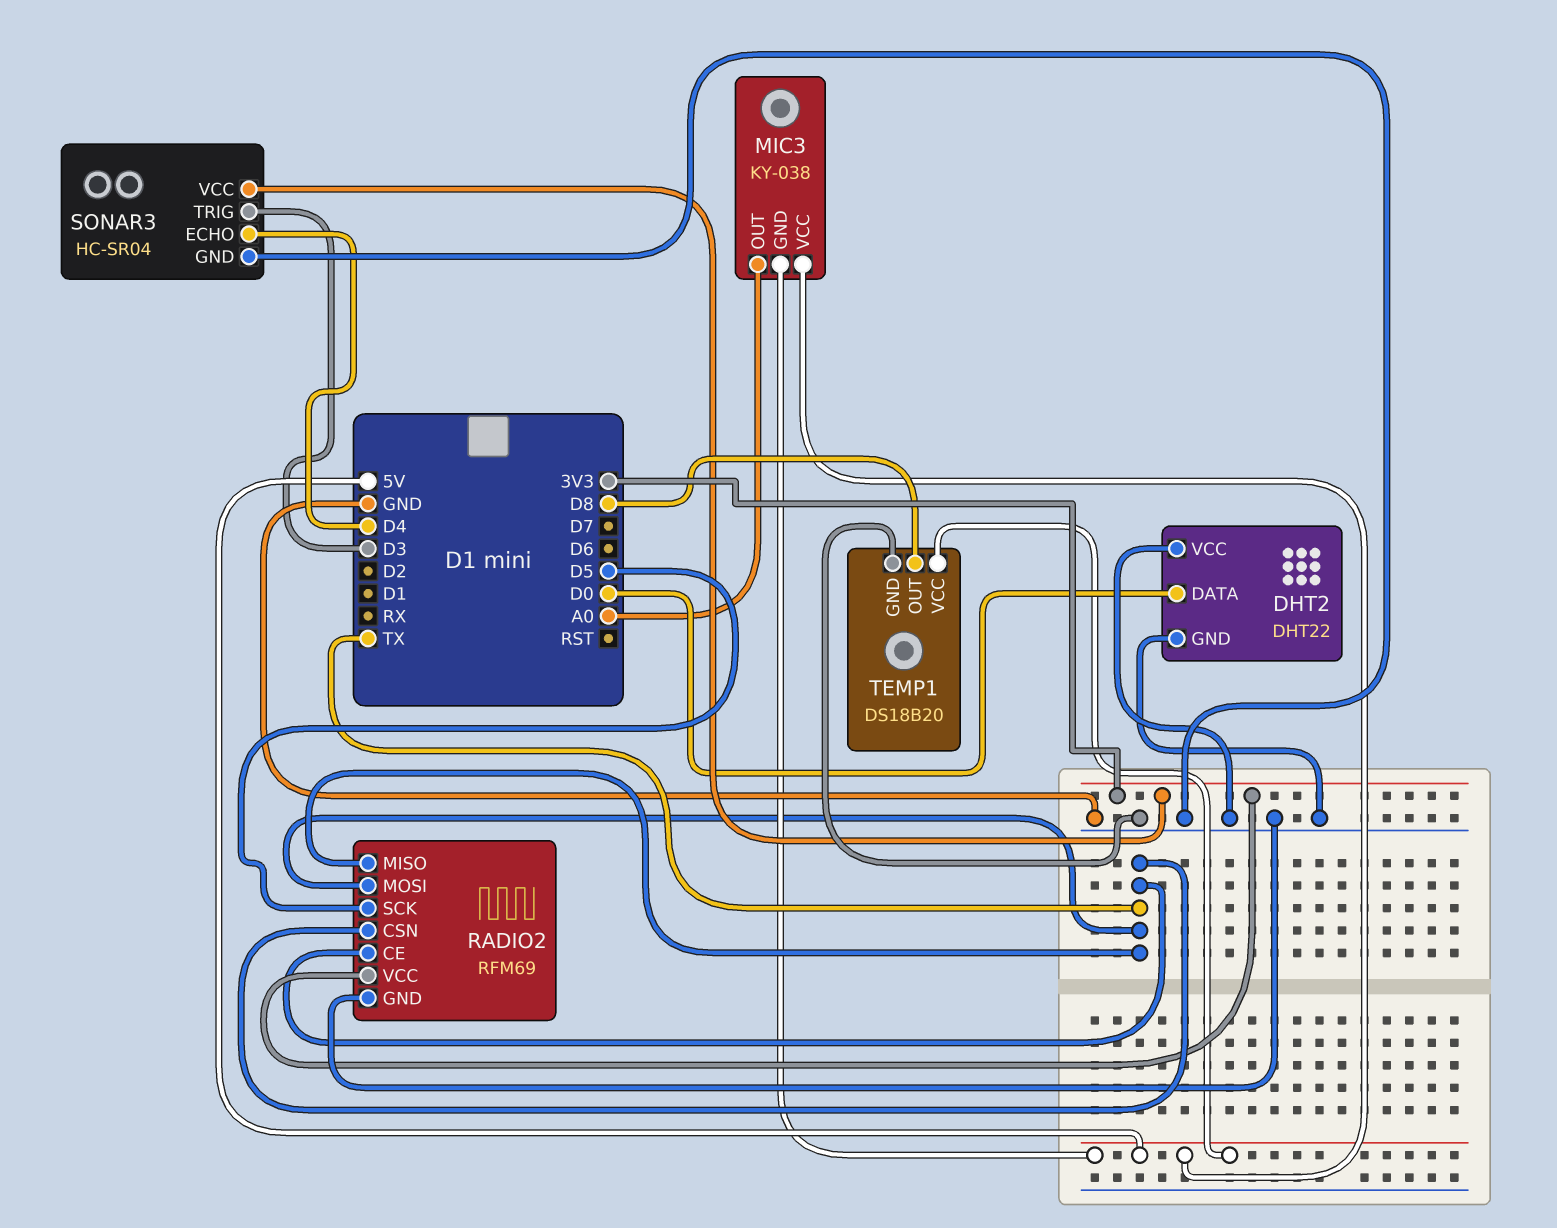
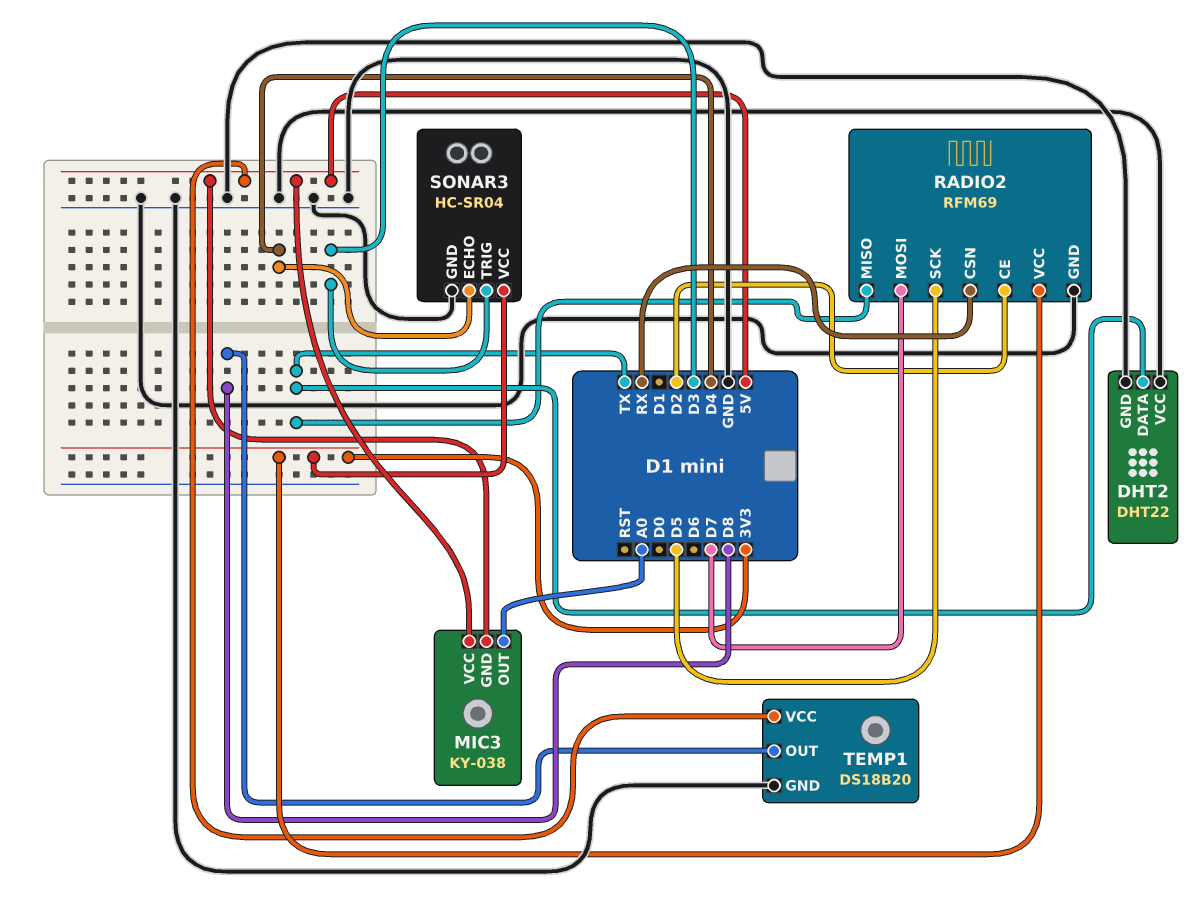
DHT2 pin DATA: D0 -> TX
RADIO2 pin CE: TX -> D2
RADIO2 pin CSN: TX -> RX
RADIO2 pin MOSI: TX -> D7

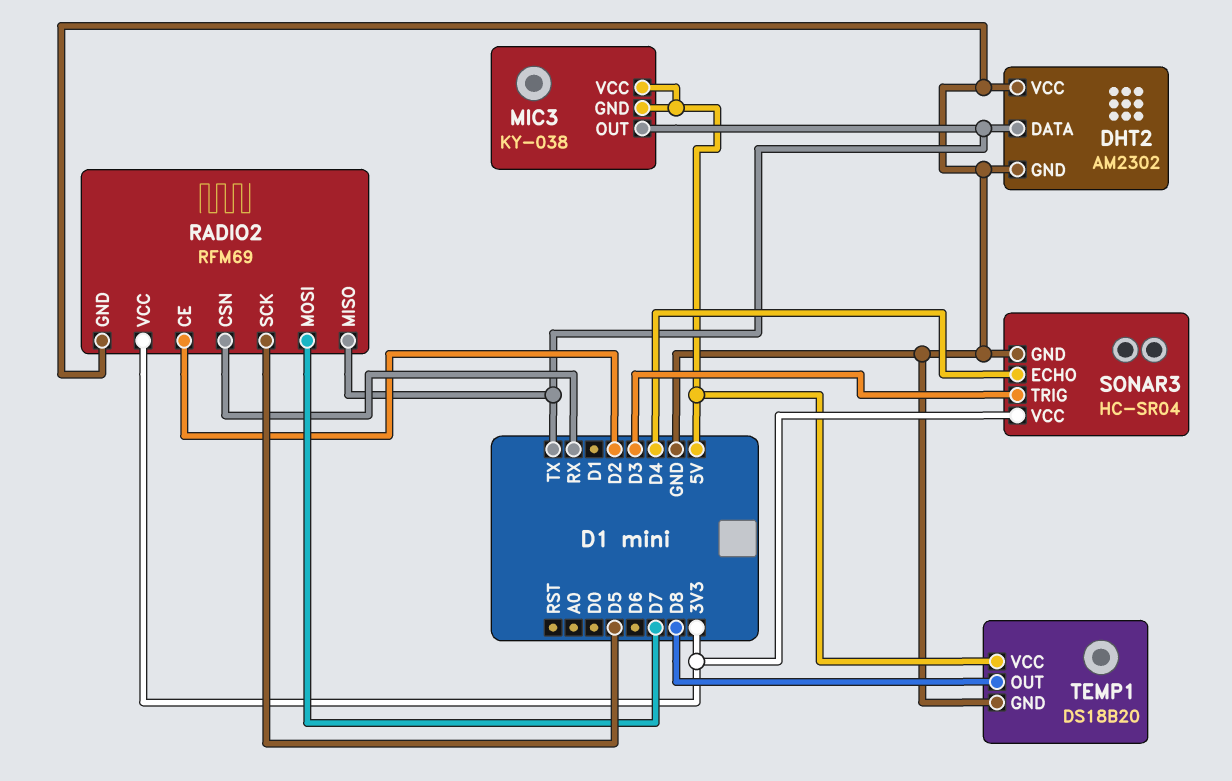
DHT2: DHT22 -> AM2302
MIC3 pin OUT: A0 -> TX

